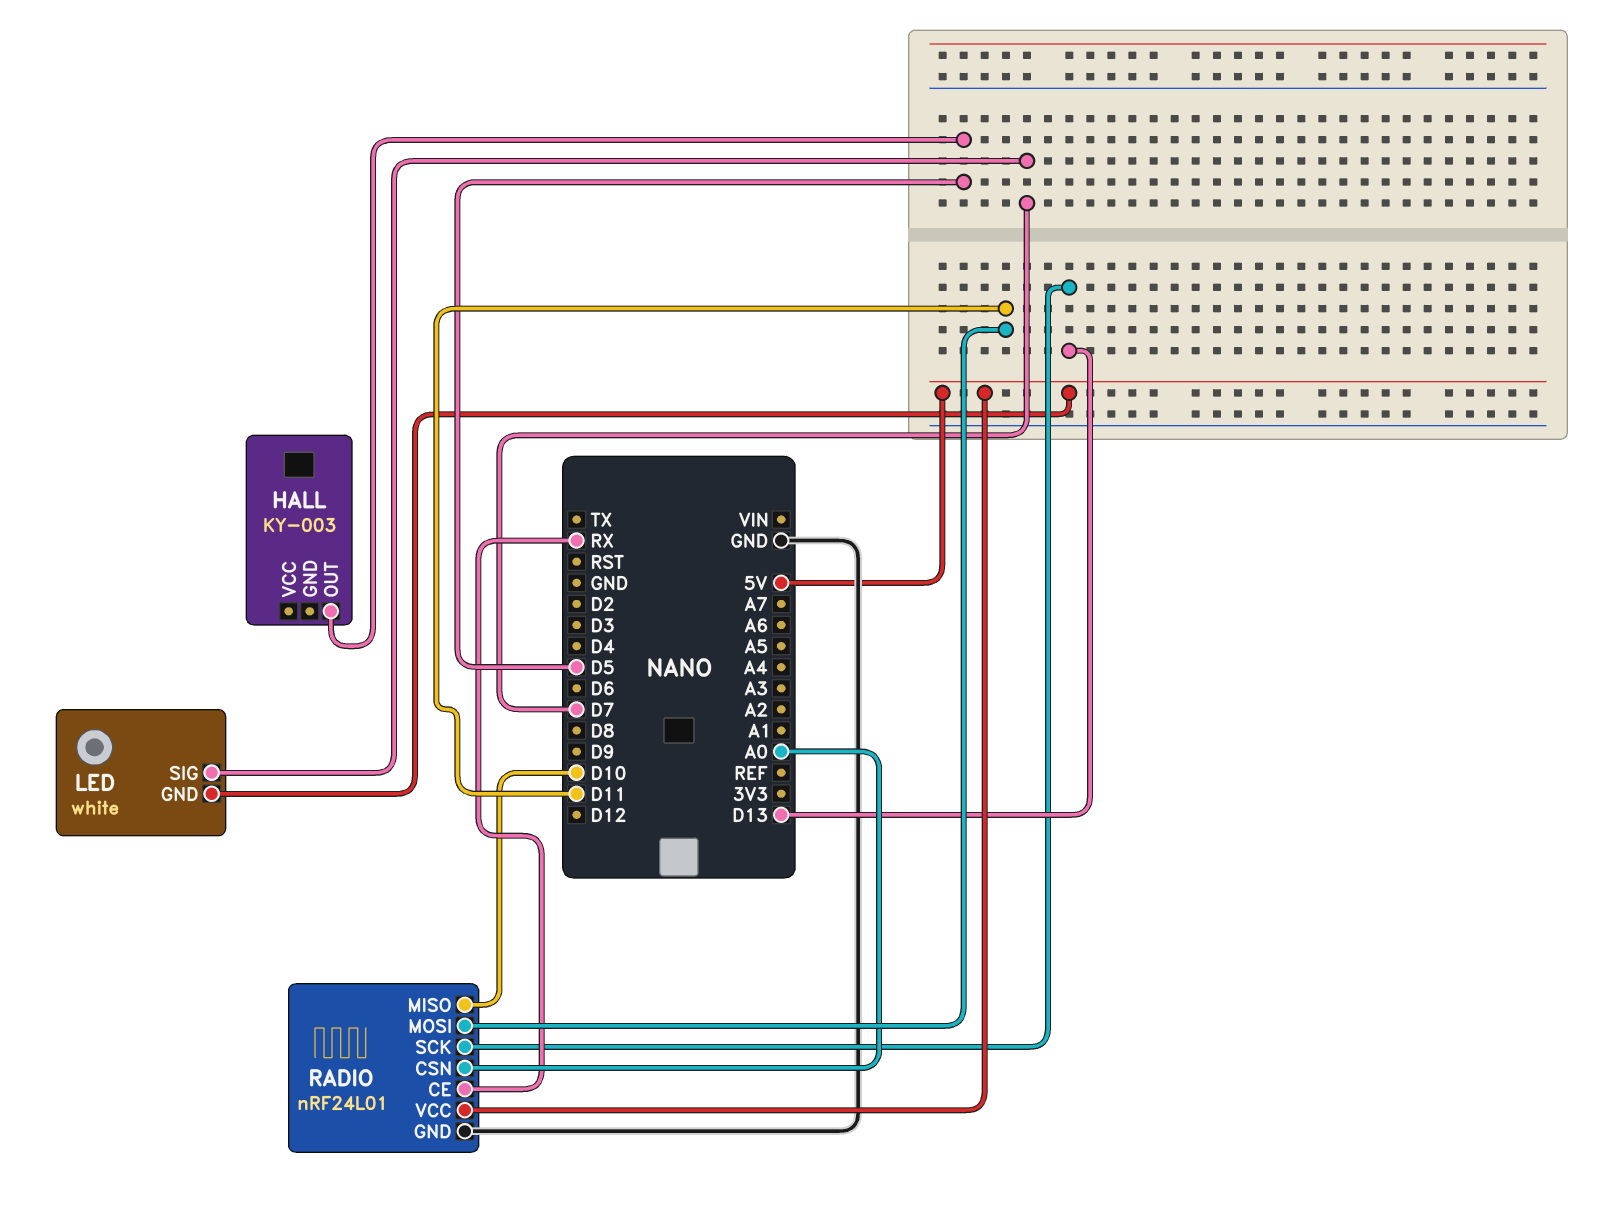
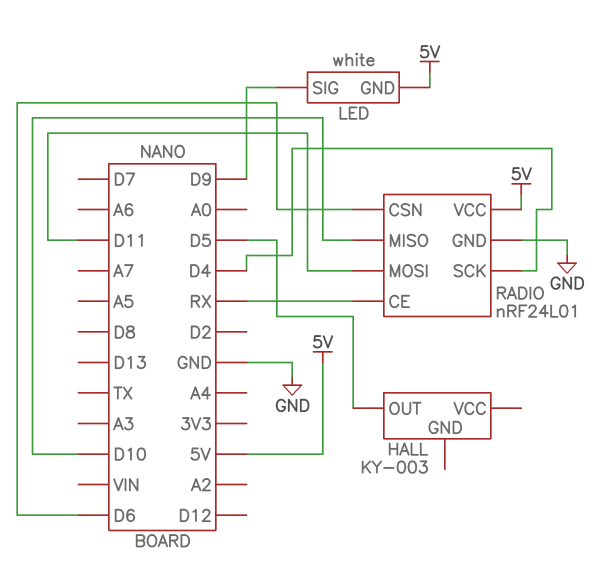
LED pin SIG: D7 -> D9
RADIO pin CSN: A0 -> D6
RADIO pin SCK: D13 -> D4

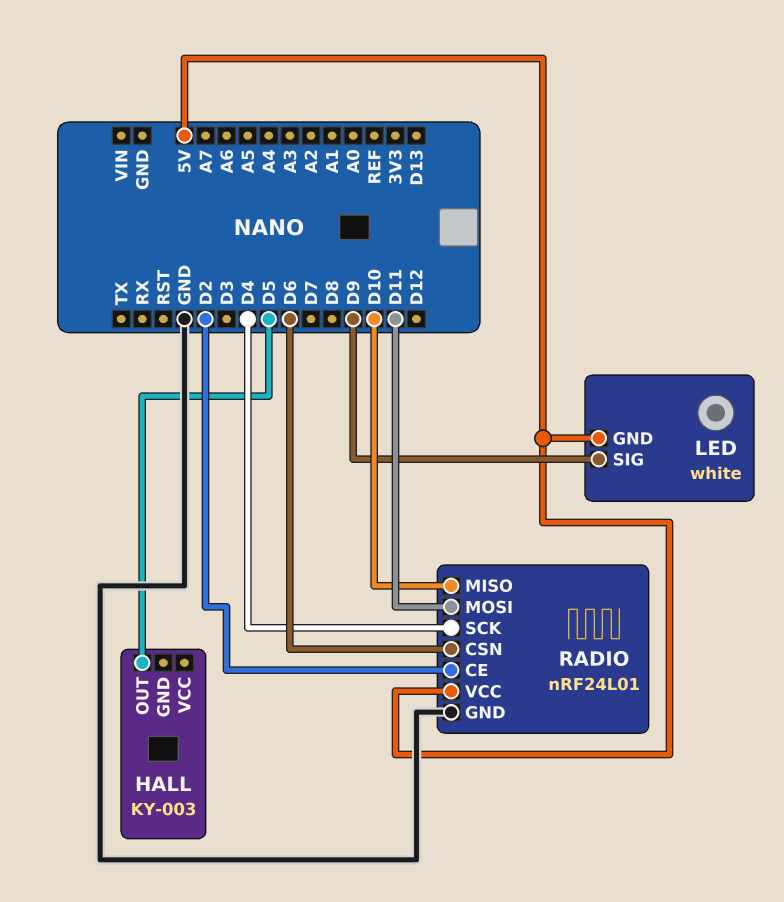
RADIO pin CE: RX -> D2

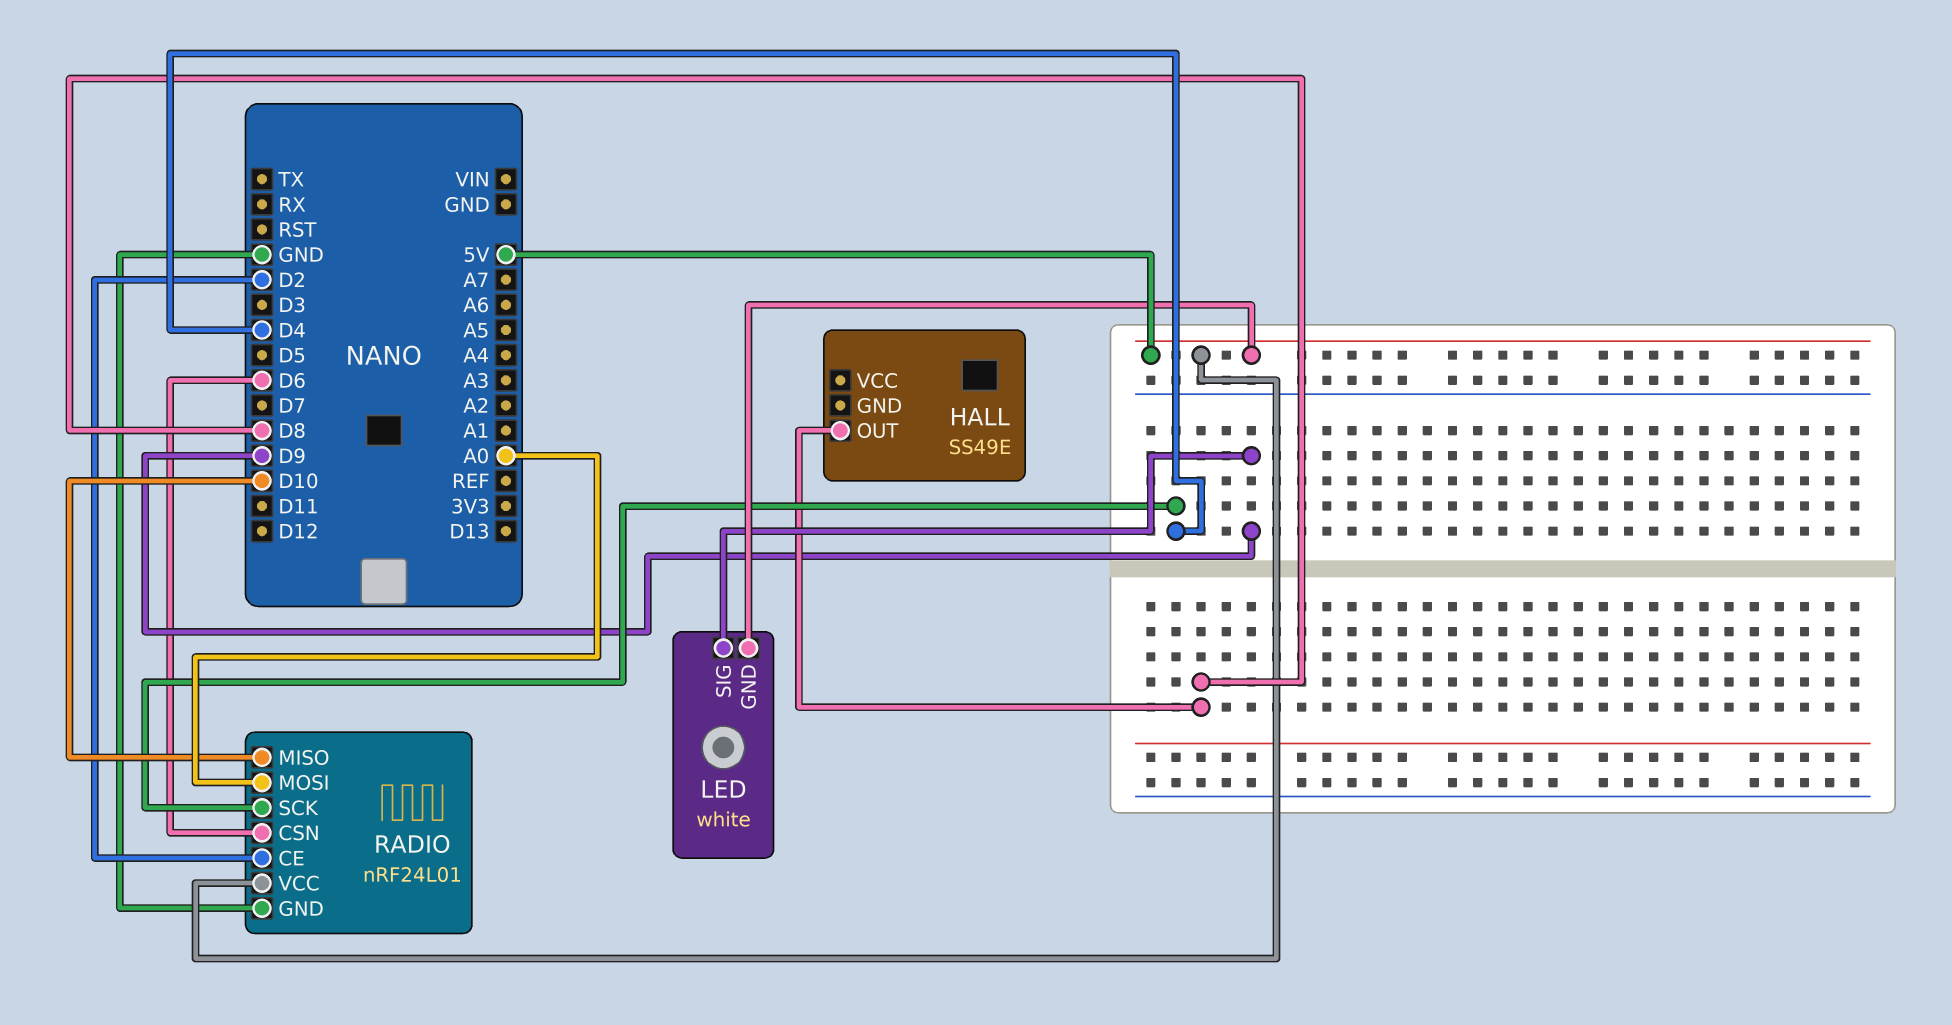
HALL: KY-003 -> SS49E
HALL pin OUT: D5 -> D8
RADIO pin MOSI: D11 -> A0

